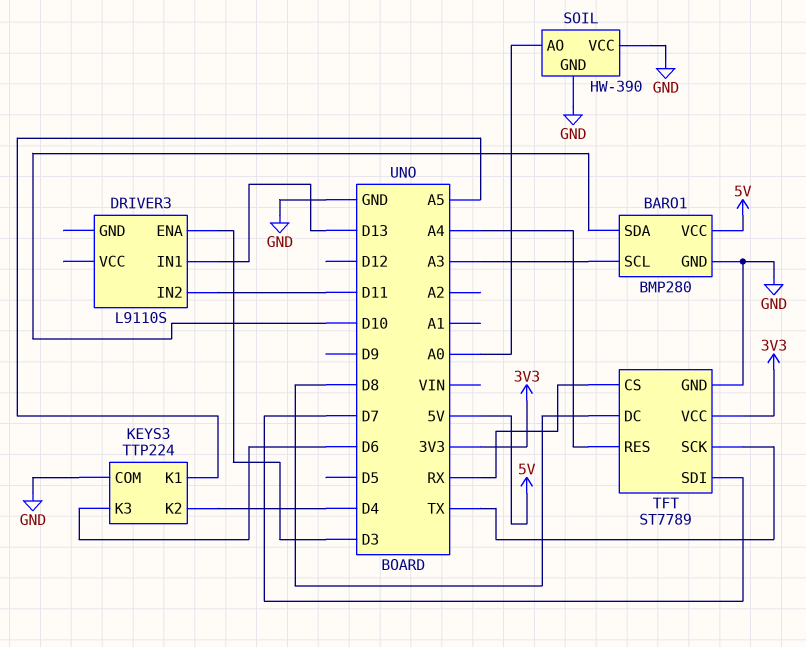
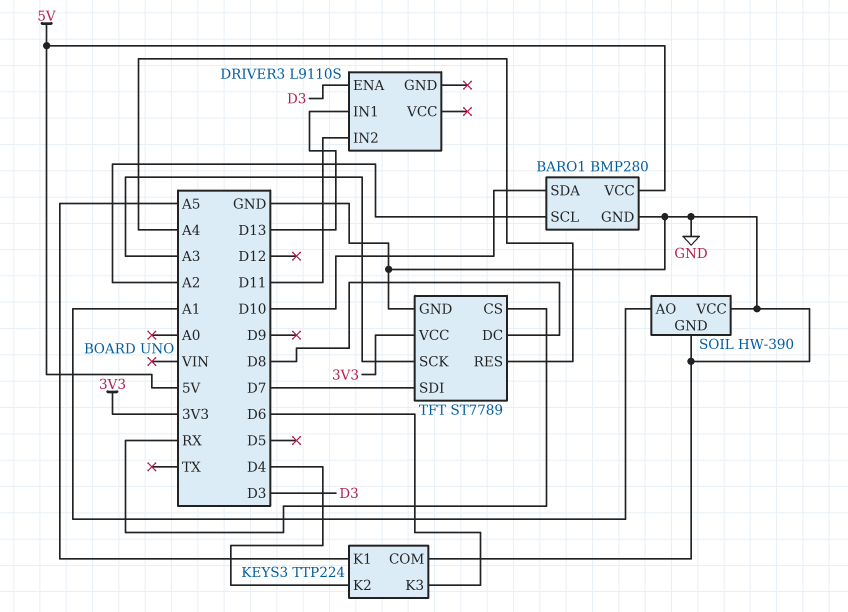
BARO1 pin SCL: A3 -> A2
SOIL pin AO: A0 -> A1
TFT pin SCK: TX -> A3

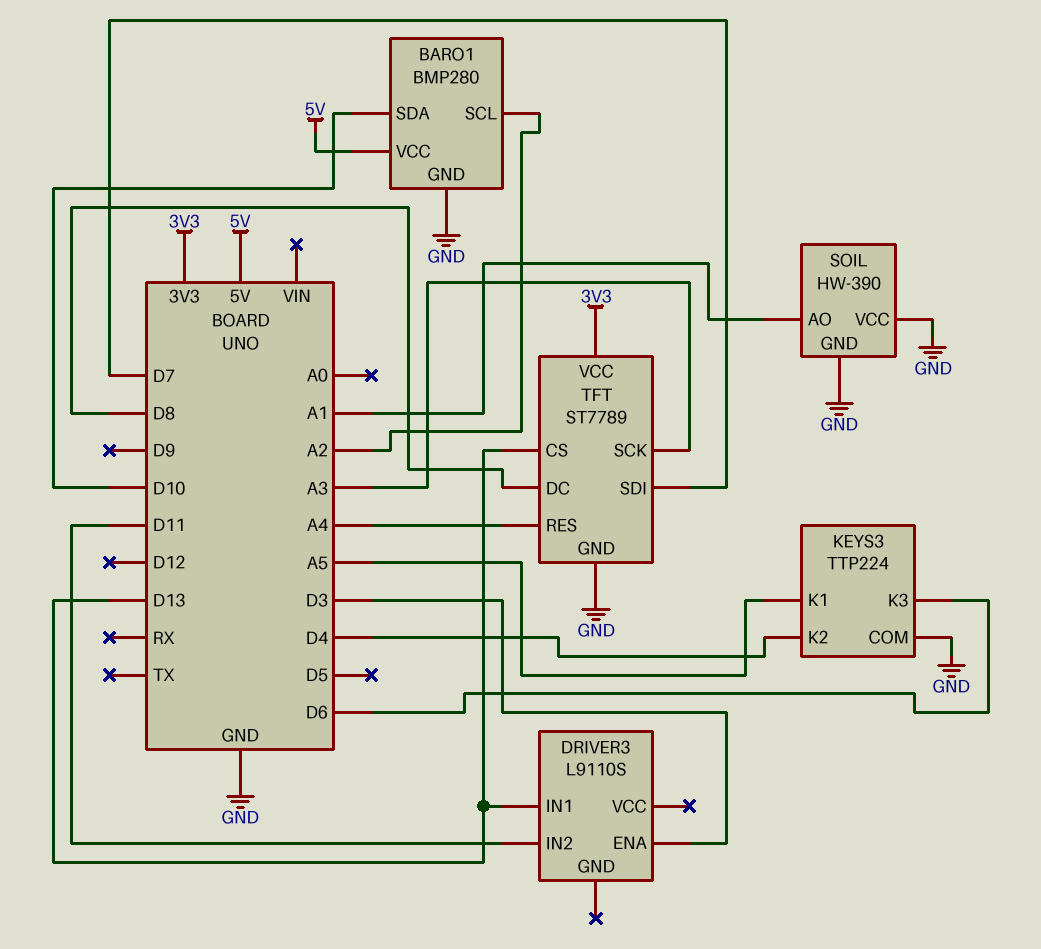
TFT pin CS: RX -> D13

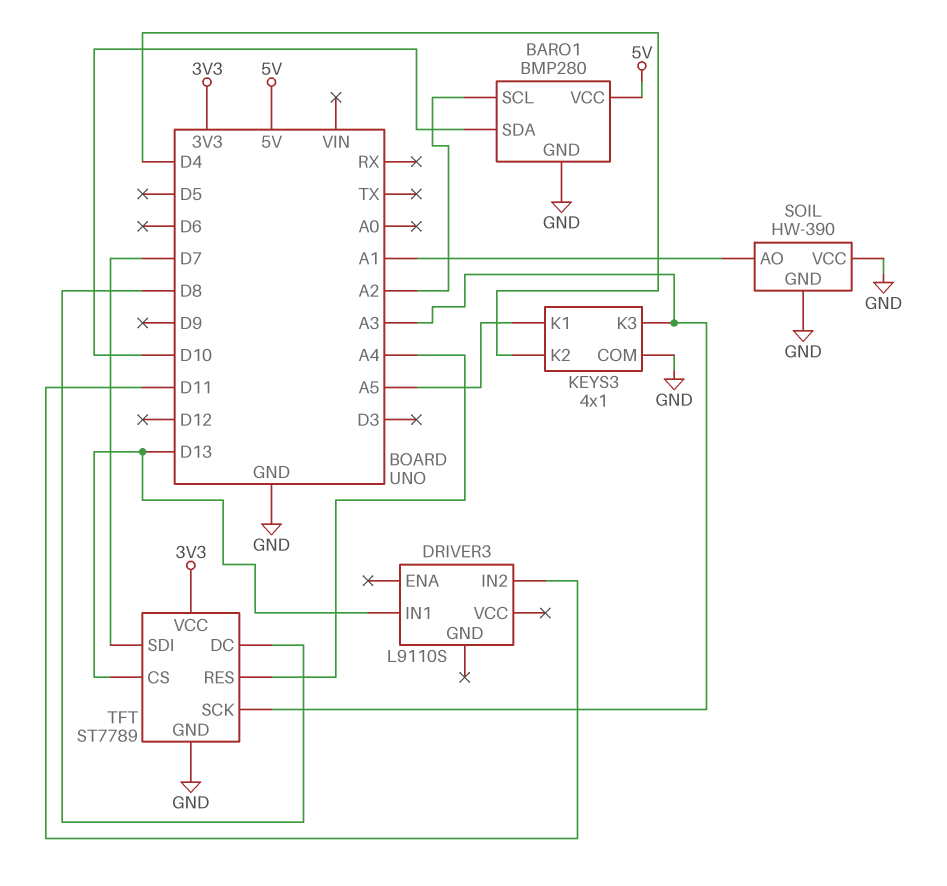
DRIVER3 pin ENA: D3 -> none
KEYS3: TTP224 -> 4x1
KEYS3 pin K3: D6 -> A3

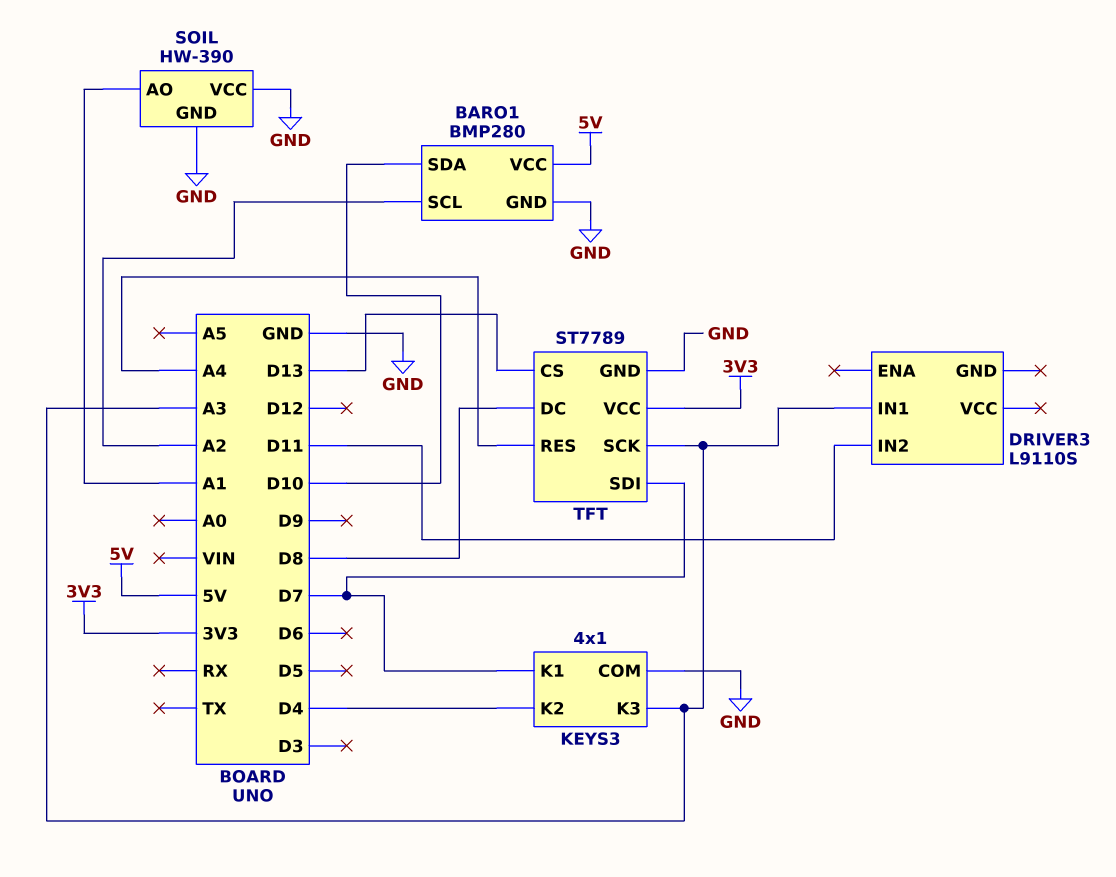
DRIVER3 pin IN1: D13 -> A3
KEYS3 pin K1: A5 -> D7

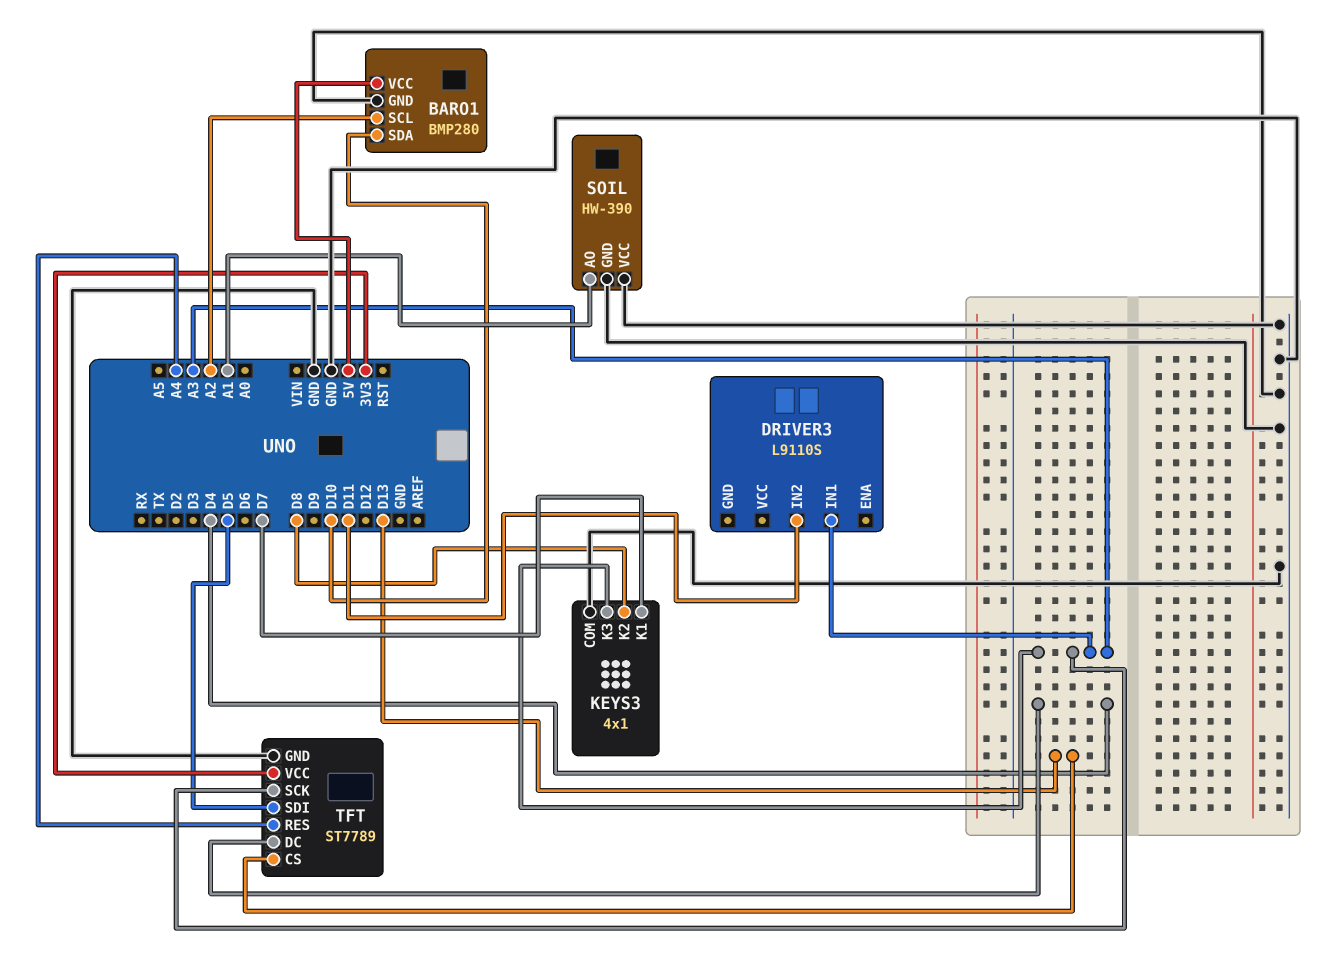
KEYS3 pin K2: D4 -> D8
TFT pin DC: D8 -> D4
TFT pin SDI: D7 -> D5

